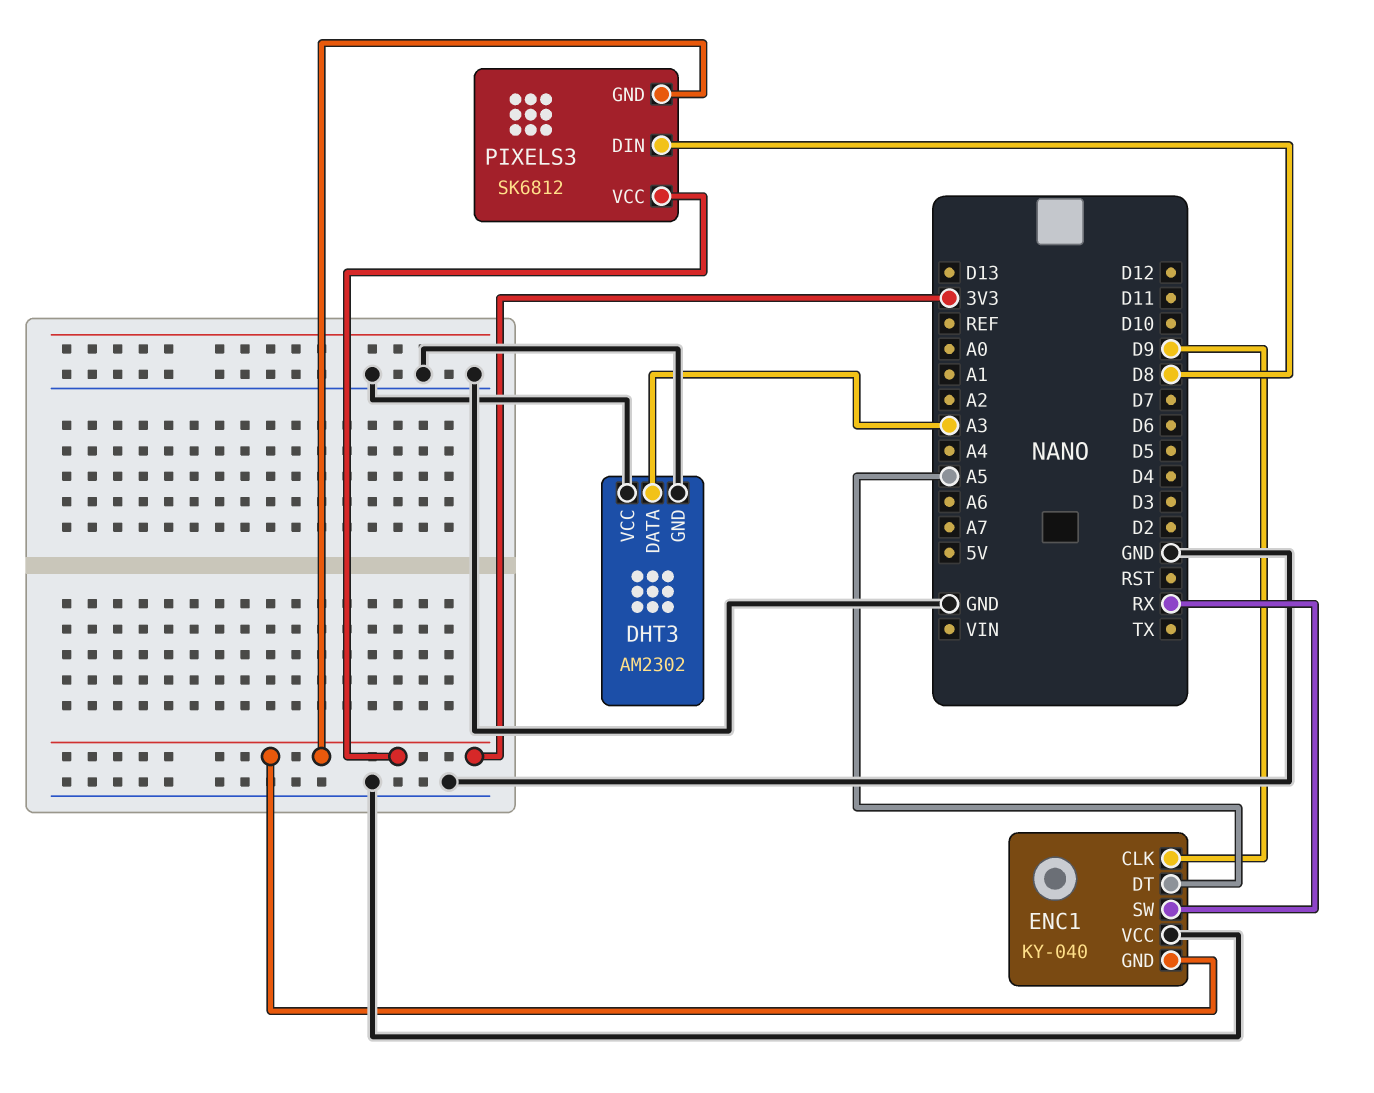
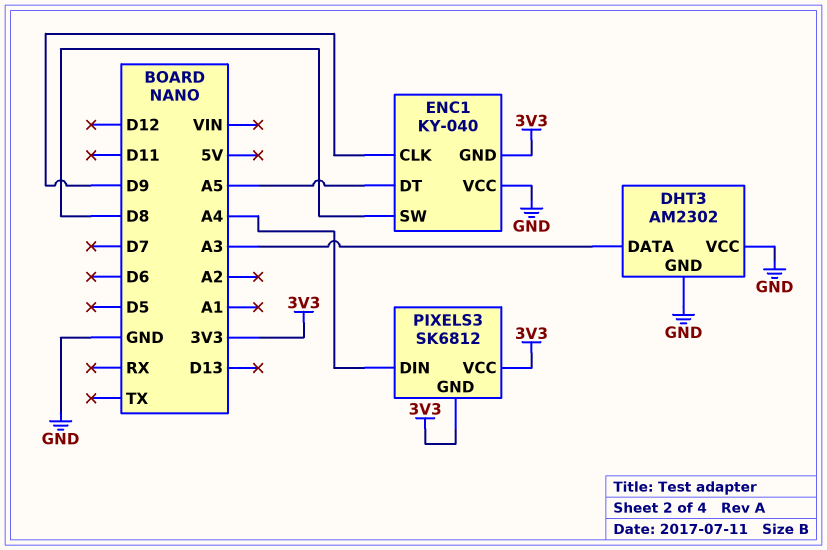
ENC1 pin SW: RX -> D8
PIXELS3 pin DIN: D8 -> A4

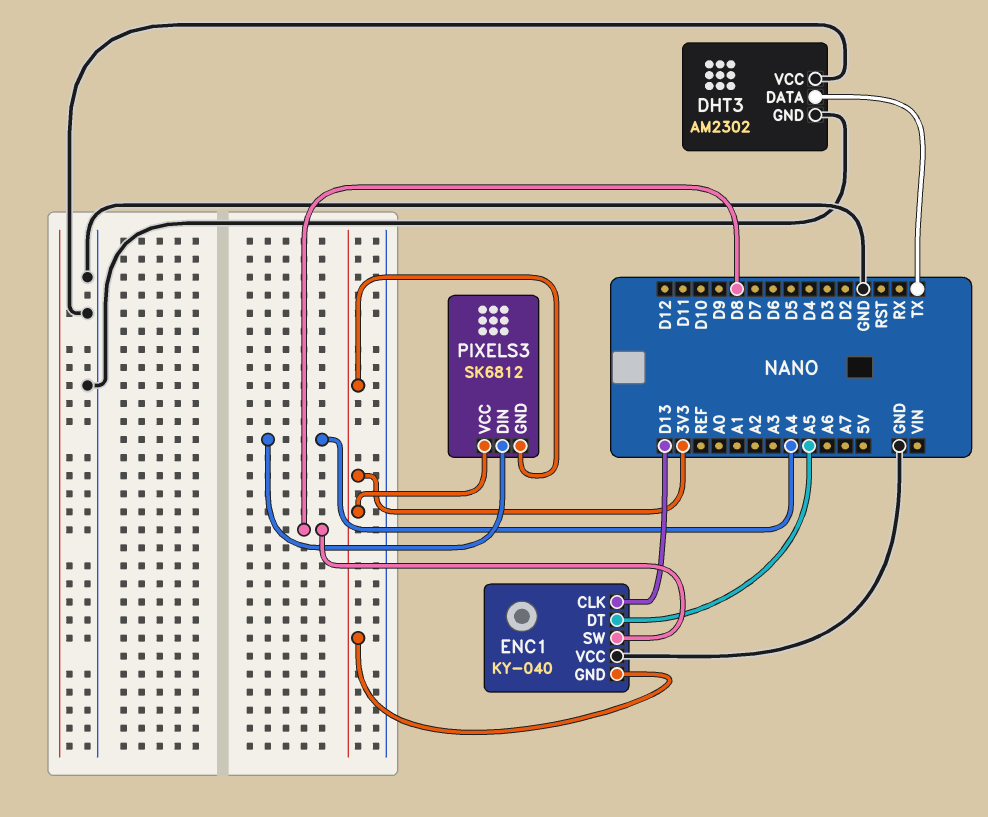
DHT3 pin DATA: A3 -> TX
ENC1 pin CLK: D9 -> D13

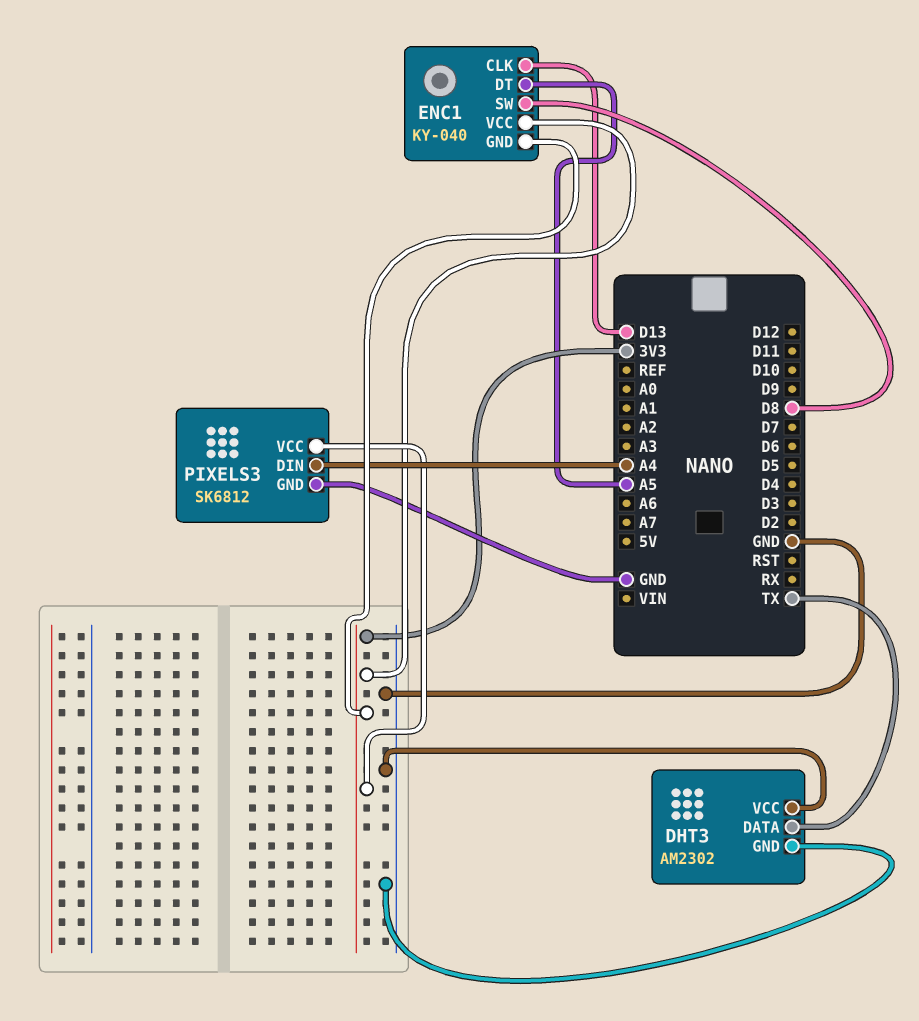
ENC1 pin VCC: GND -> 3V3
PIXELS3 pin GND: 3V3 -> GND

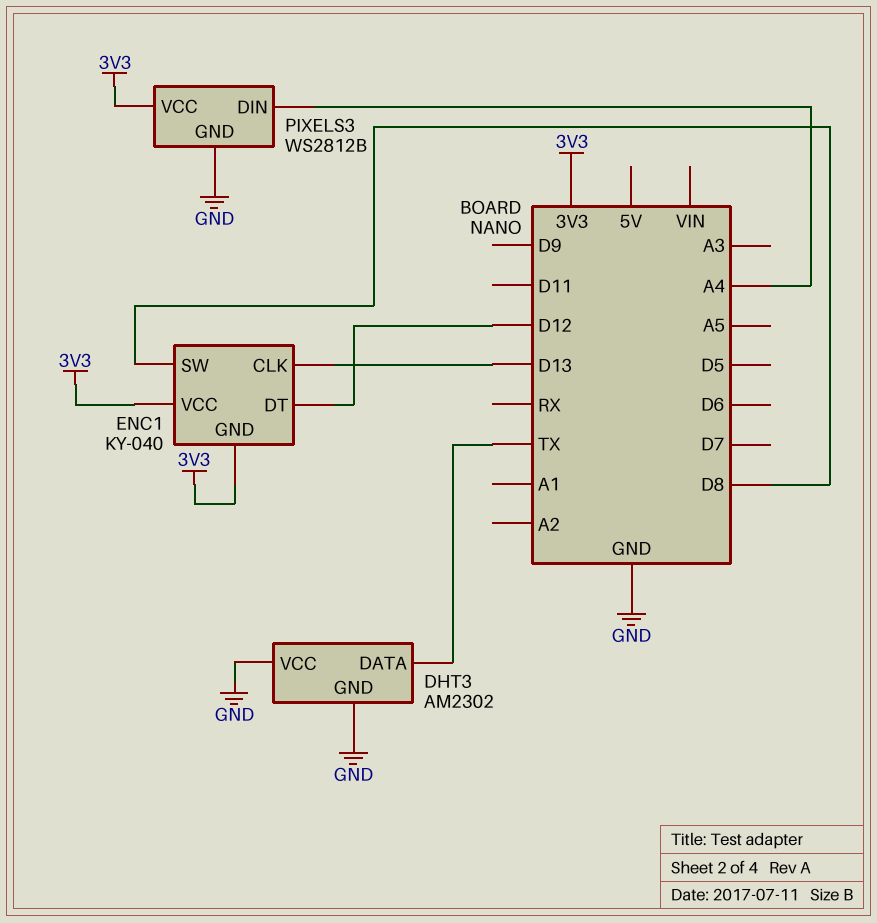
ENC1 pin DT: A5 -> D12
PIXELS3: SK6812 -> WS2812B

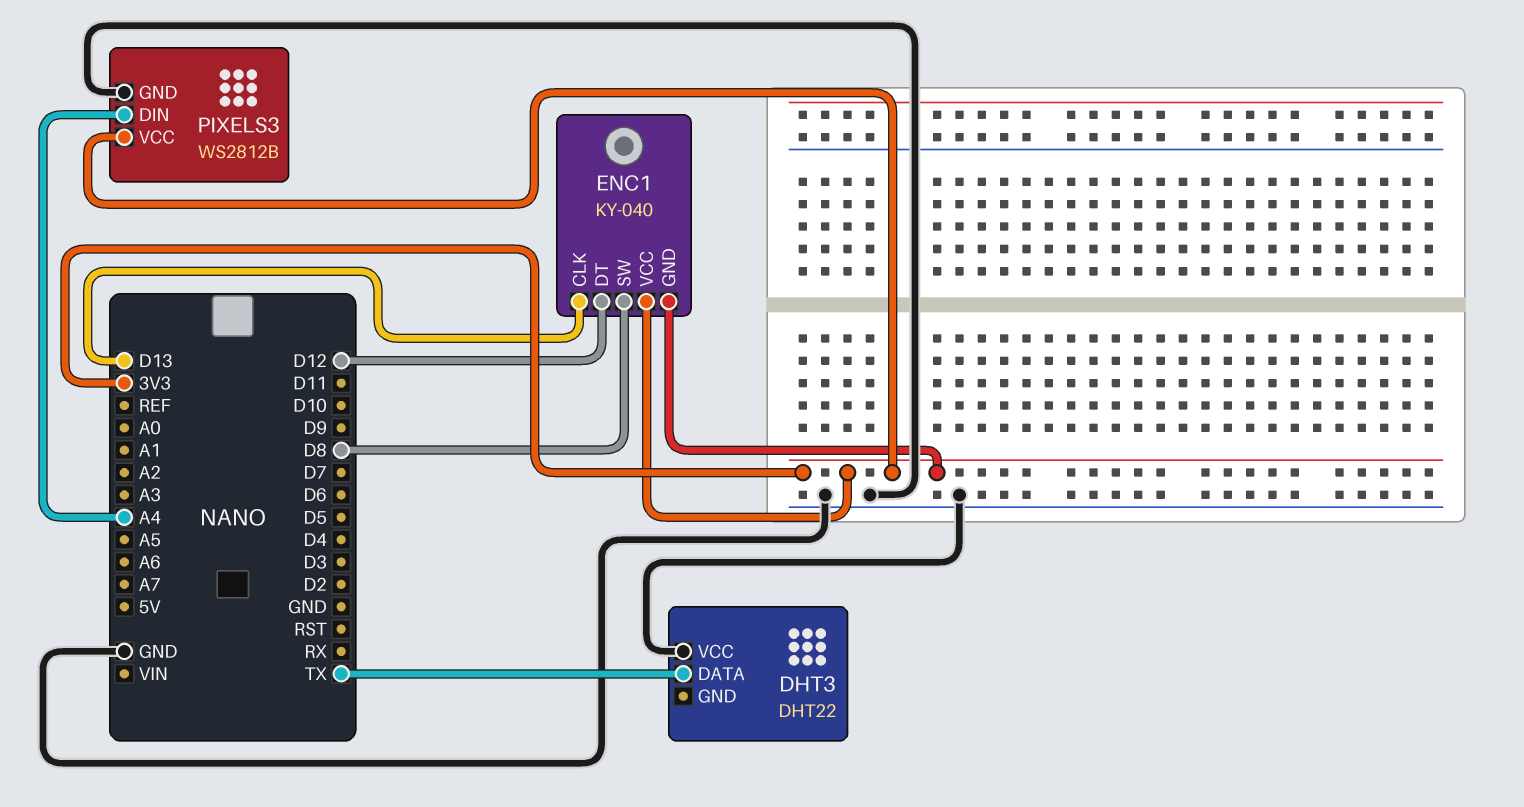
DHT3: AM2302 -> DHT22
DHT3 pin GND: GND -> none

